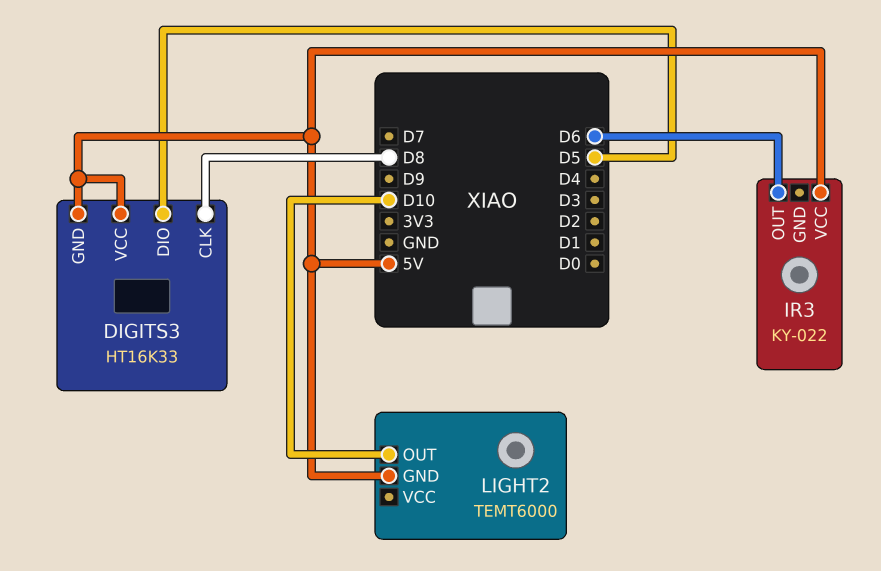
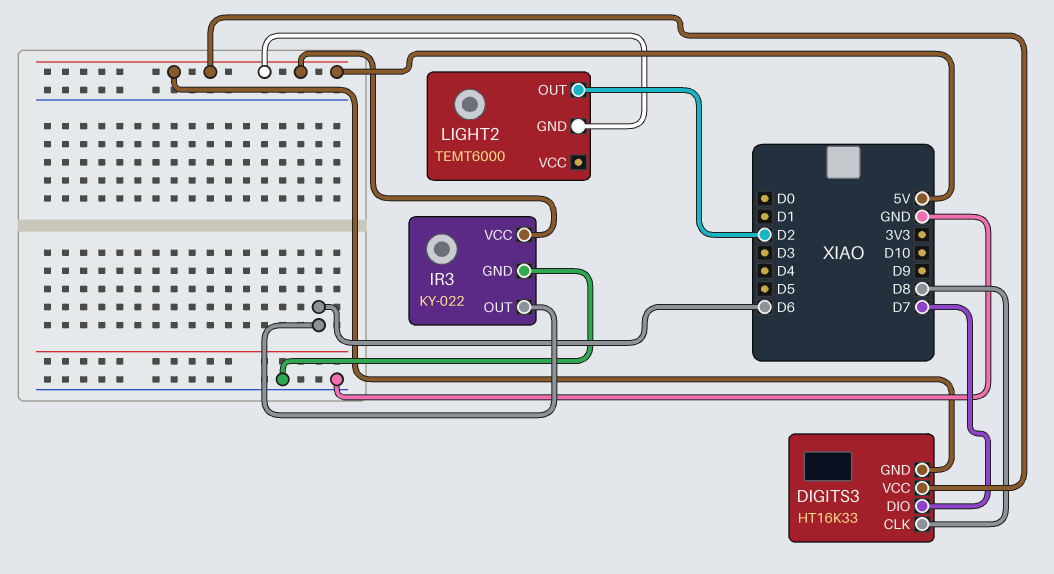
DIGITS3 pin DIO: D5 -> D7
IR3 pin GND: none -> GND
LIGHT2 pin OUT: D10 -> D2

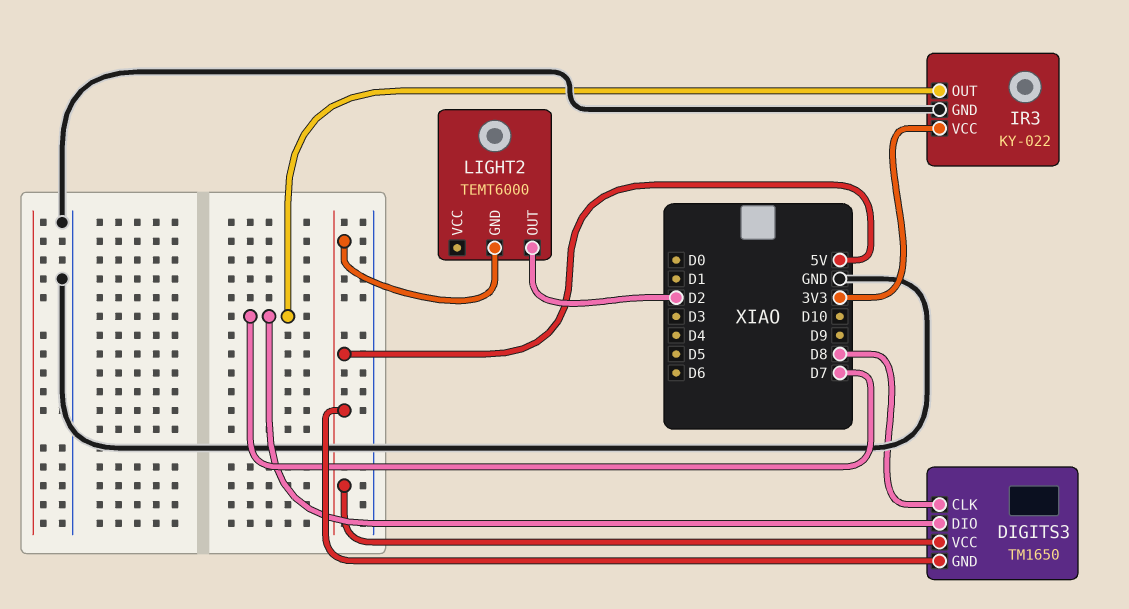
DIGITS3: HT16K33 -> TM1650
IR3 pin OUT: D6 -> D7
IR3 pin VCC: 5V -> 3V3

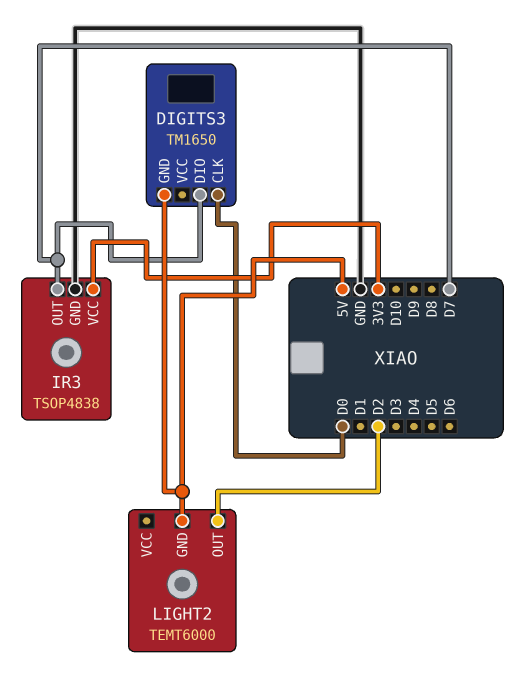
DIGITS3 pin CLK: D8 -> D0
DIGITS3 pin VCC: 5V -> none
IR3: KY-022 -> TSOP4838

